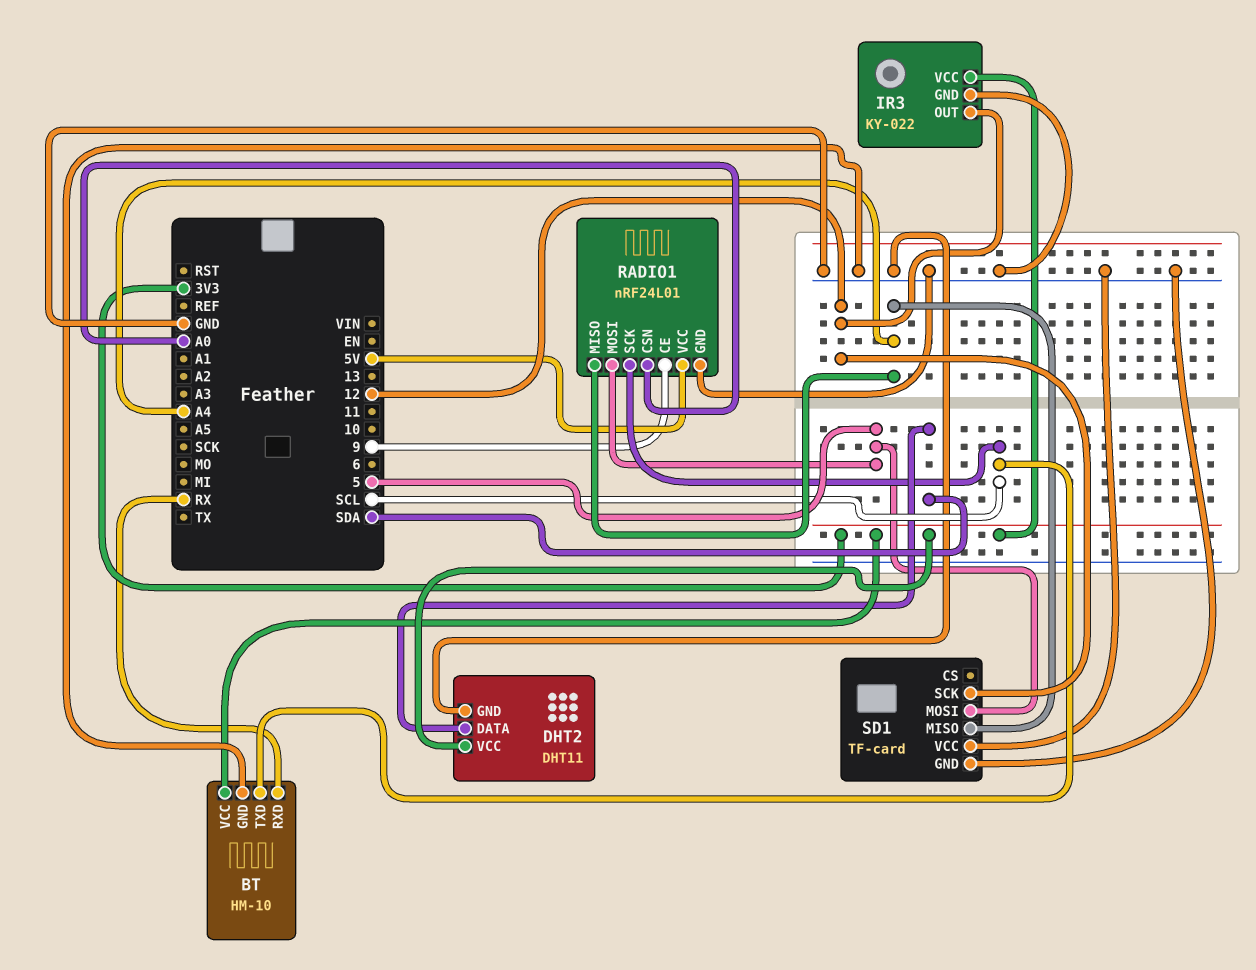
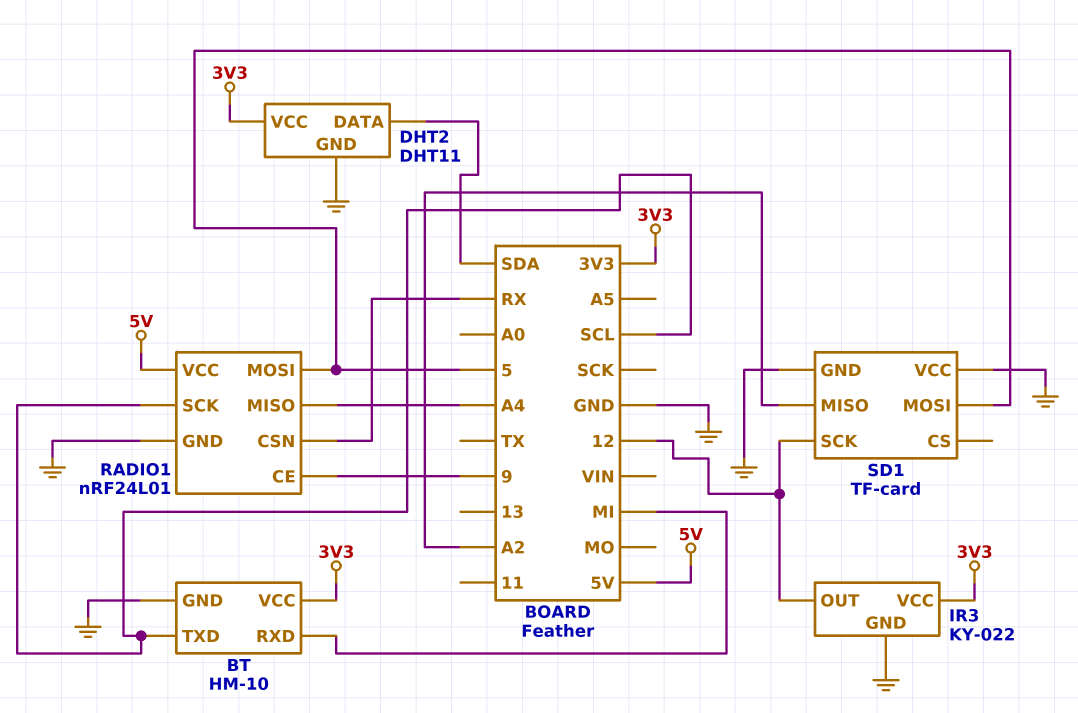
BT pin RXD: RX -> MI
RADIO1 pin CSN: A0 -> RX
SD1 pin MISO: A4 -> A2

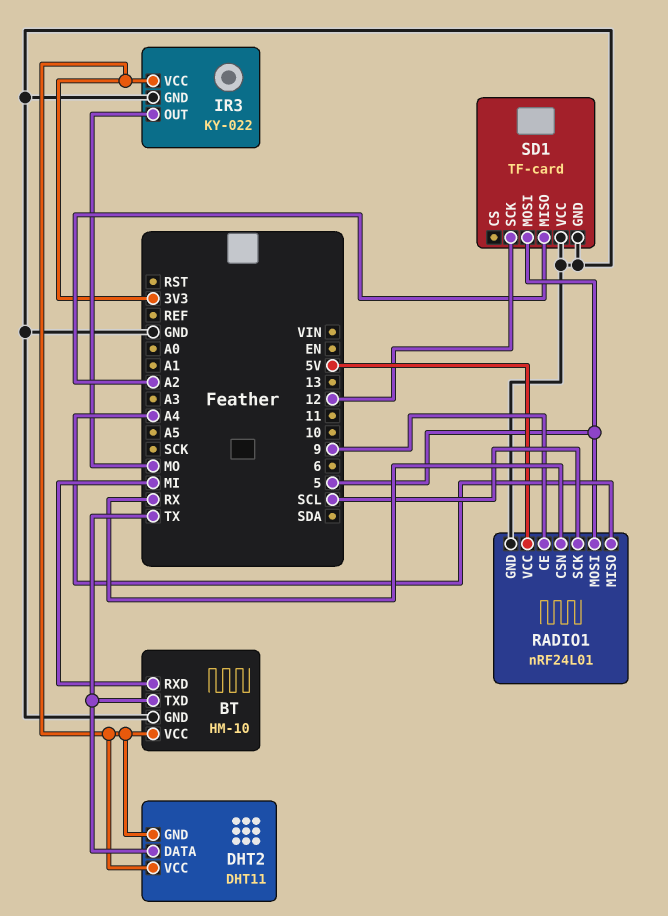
BT pin TXD: SCL -> TX
DHT2 pin DATA: SDA -> TX
DHT2 pin GND: GND -> 3V3
IR3 pin OUT: 12 -> MO

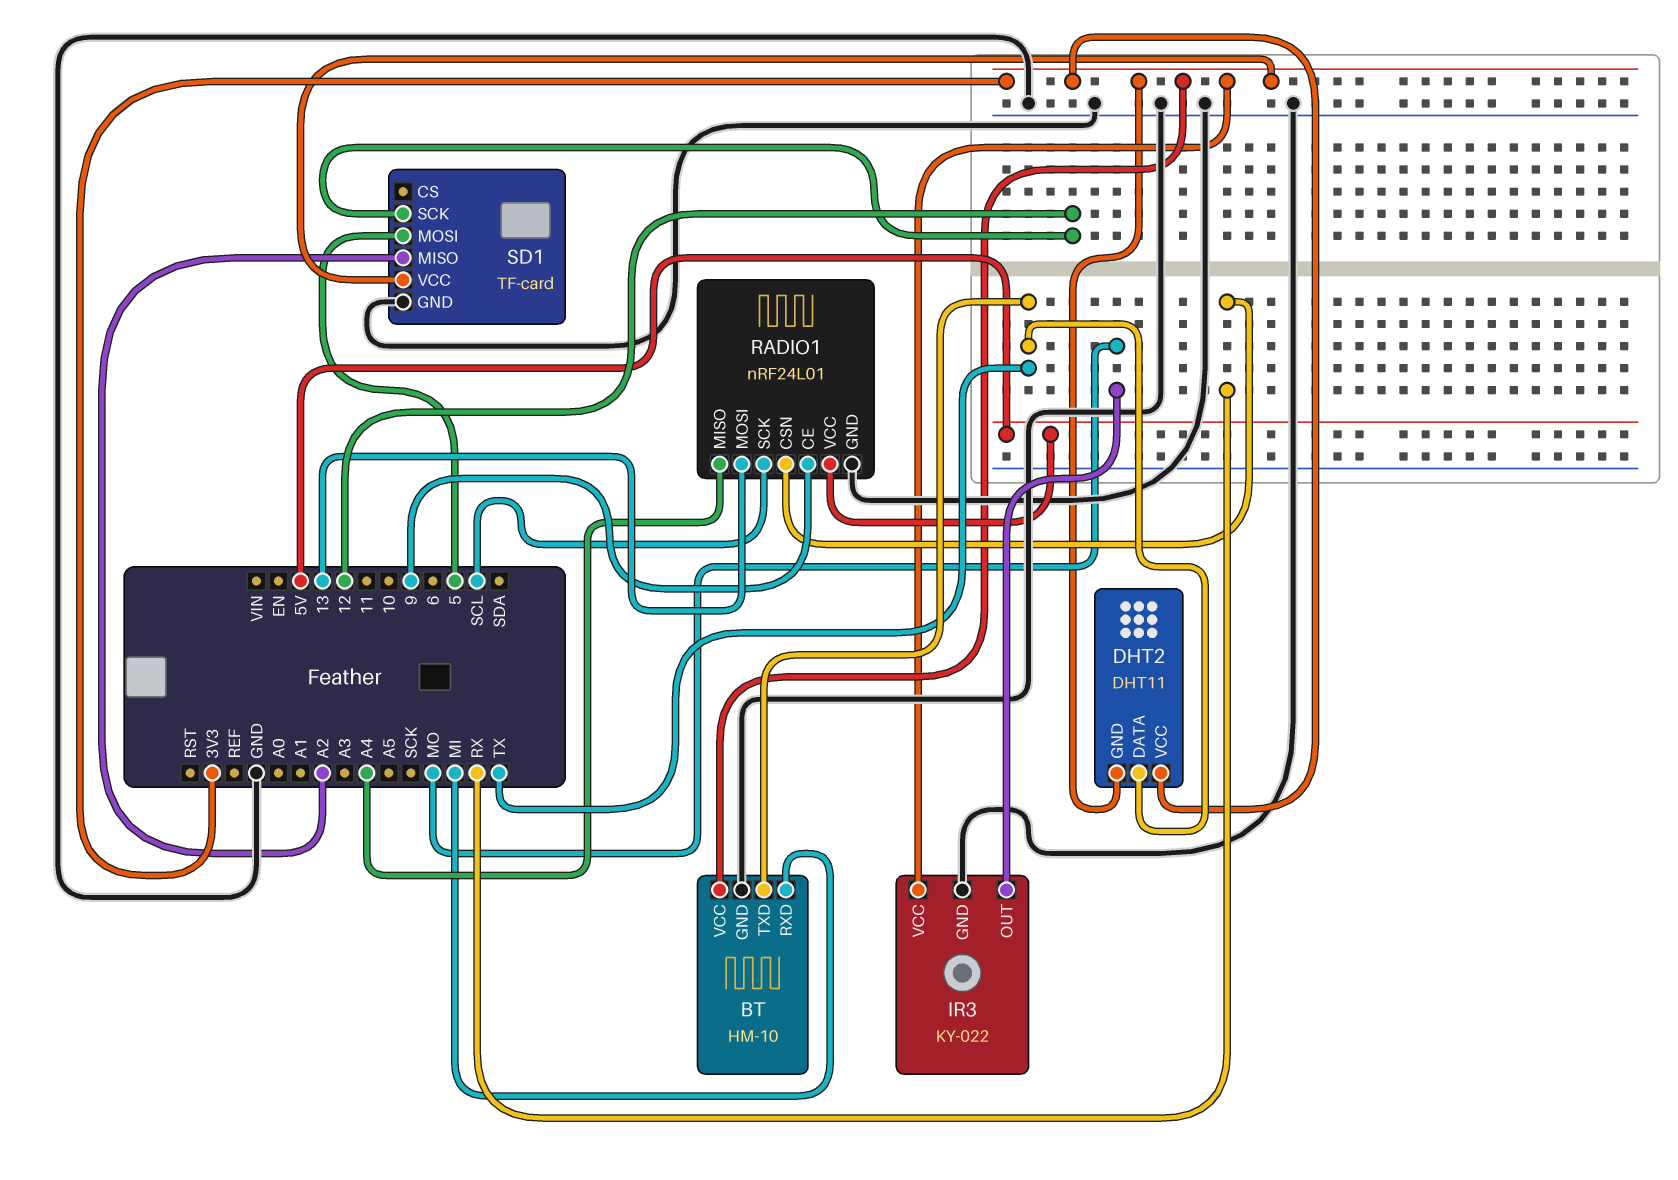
RADIO1 pin MOSI: 5 -> 13
SD1 pin VCC: GND -> 3V3

